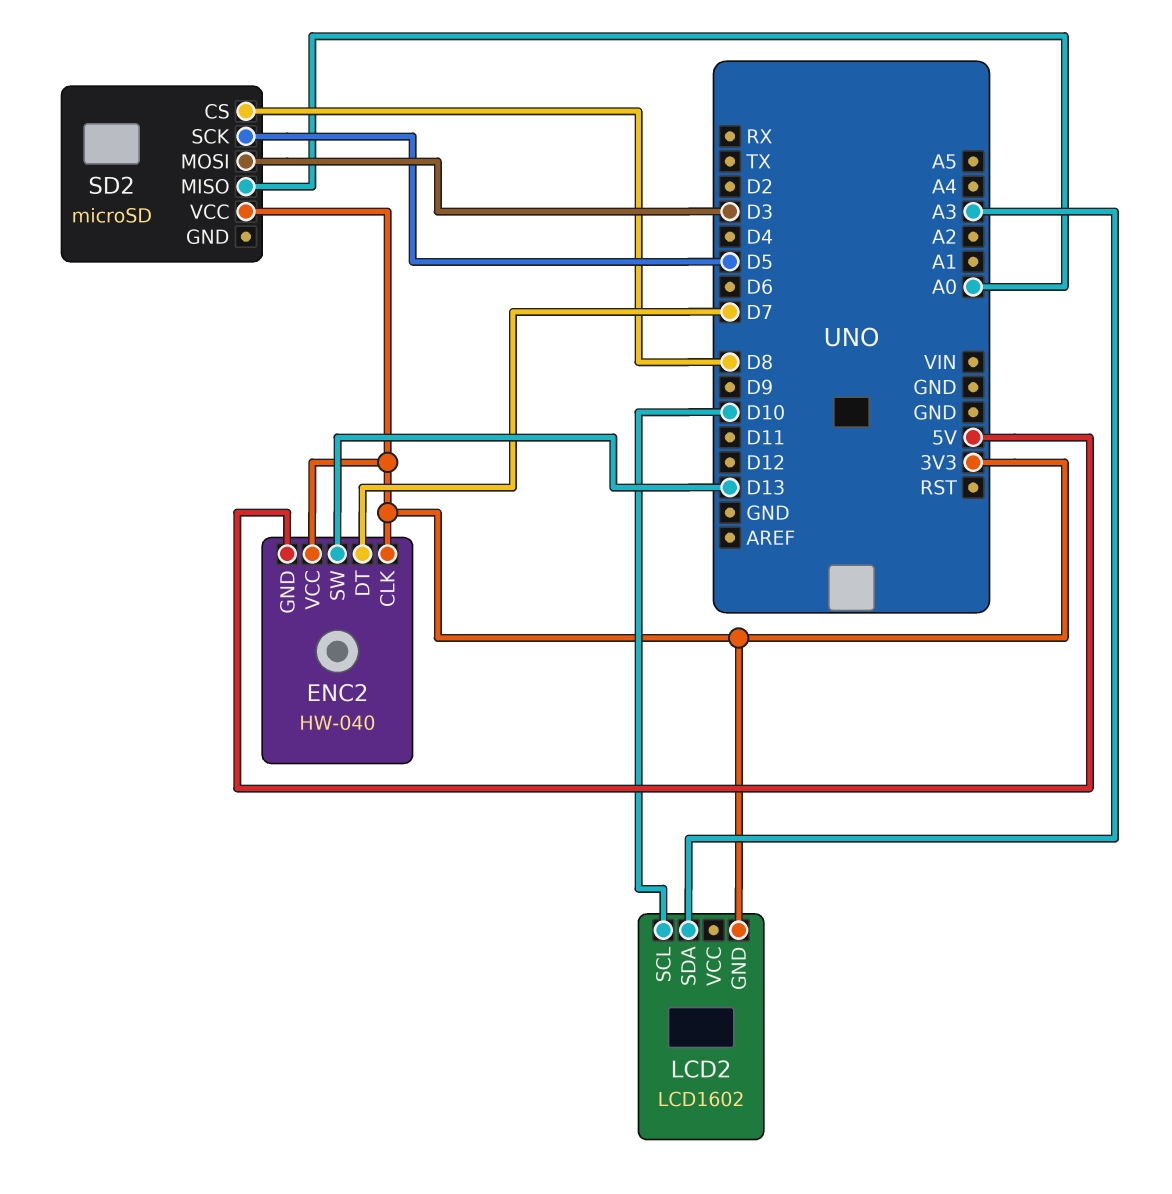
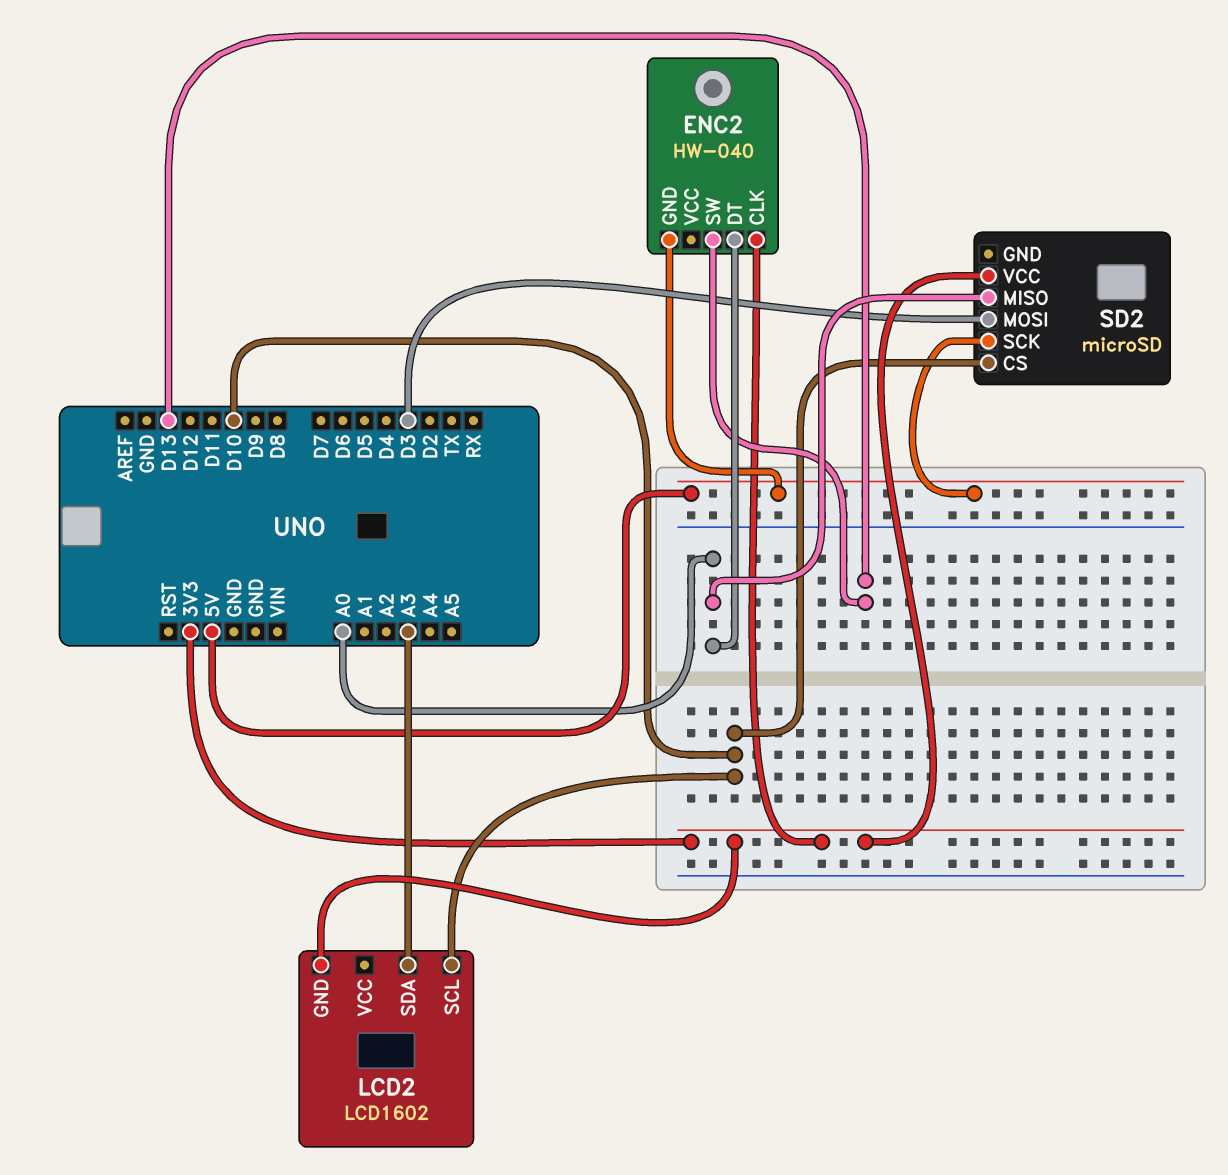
ENC2 pin DT: D7 -> A0
ENC2 pin VCC: 3V3 -> none
SD2 pin CS: D8 -> D10
SD2 pin SCK: D5 -> 5V

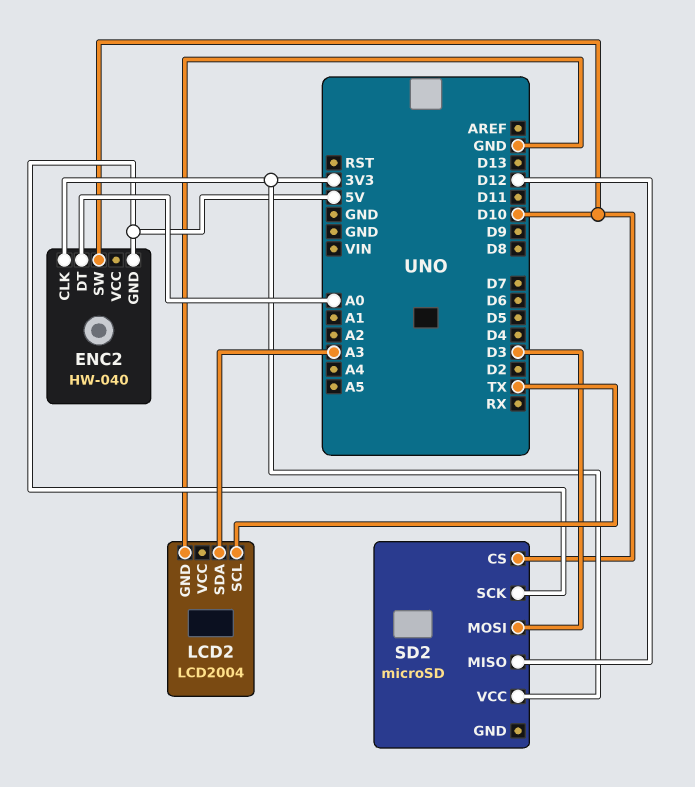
ENC2 pin SW: D13 -> D10
LCD2: LCD1602 -> LCD2004
LCD2 pin GND: 3V3 -> GND
LCD2 pin SCL: D10 -> TX
SD2 pin MISO: A0 -> D12

